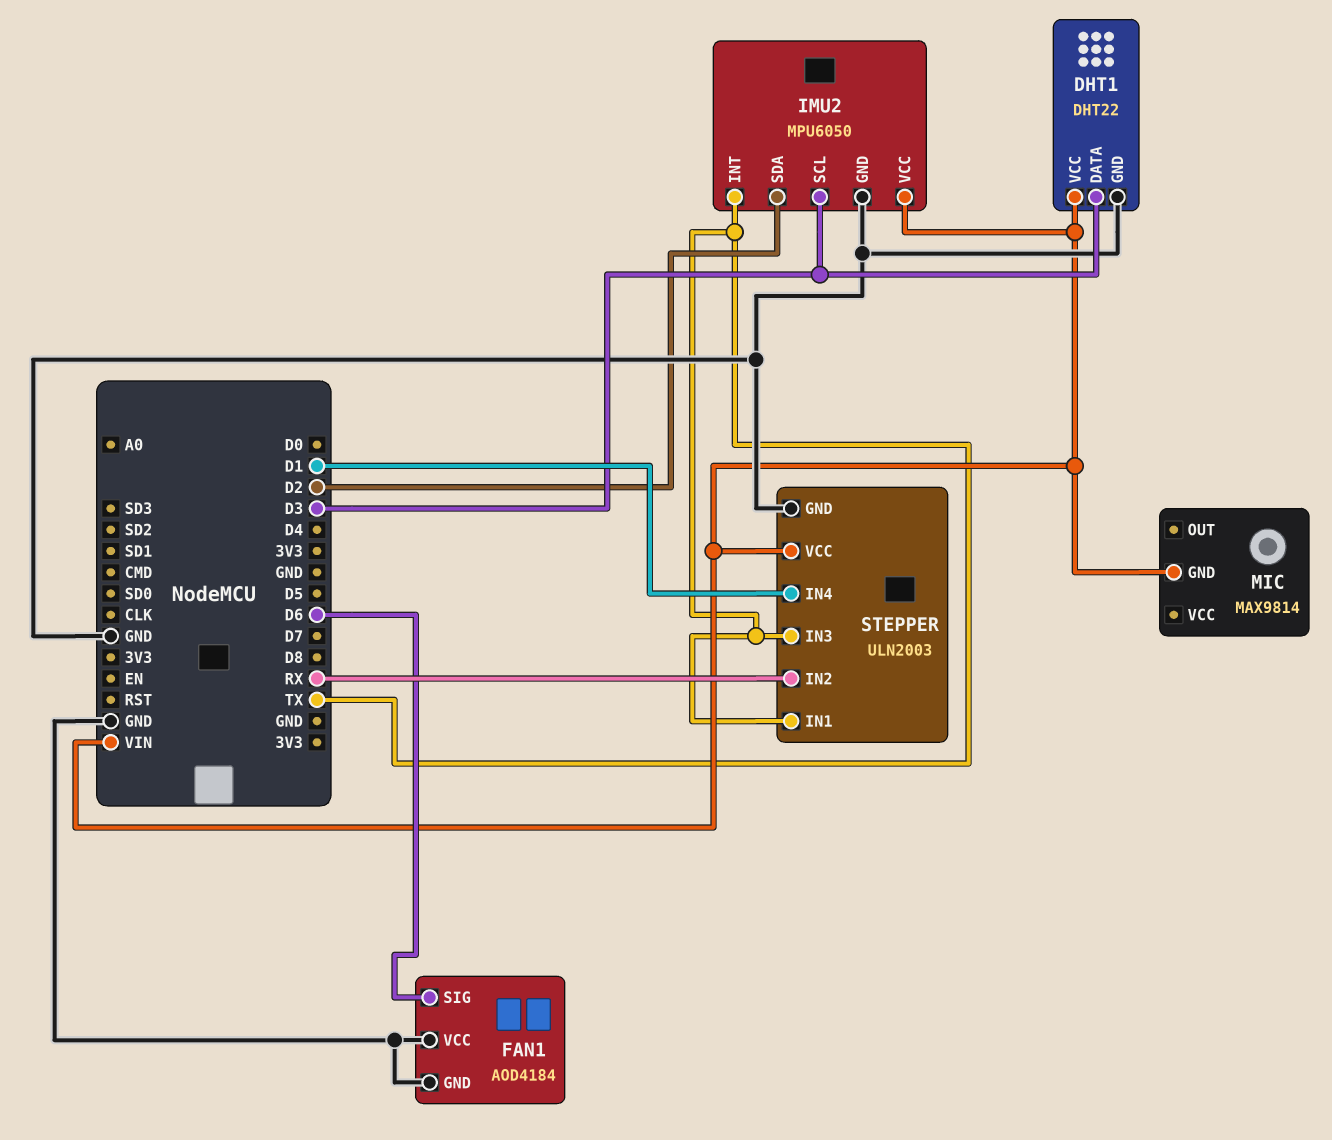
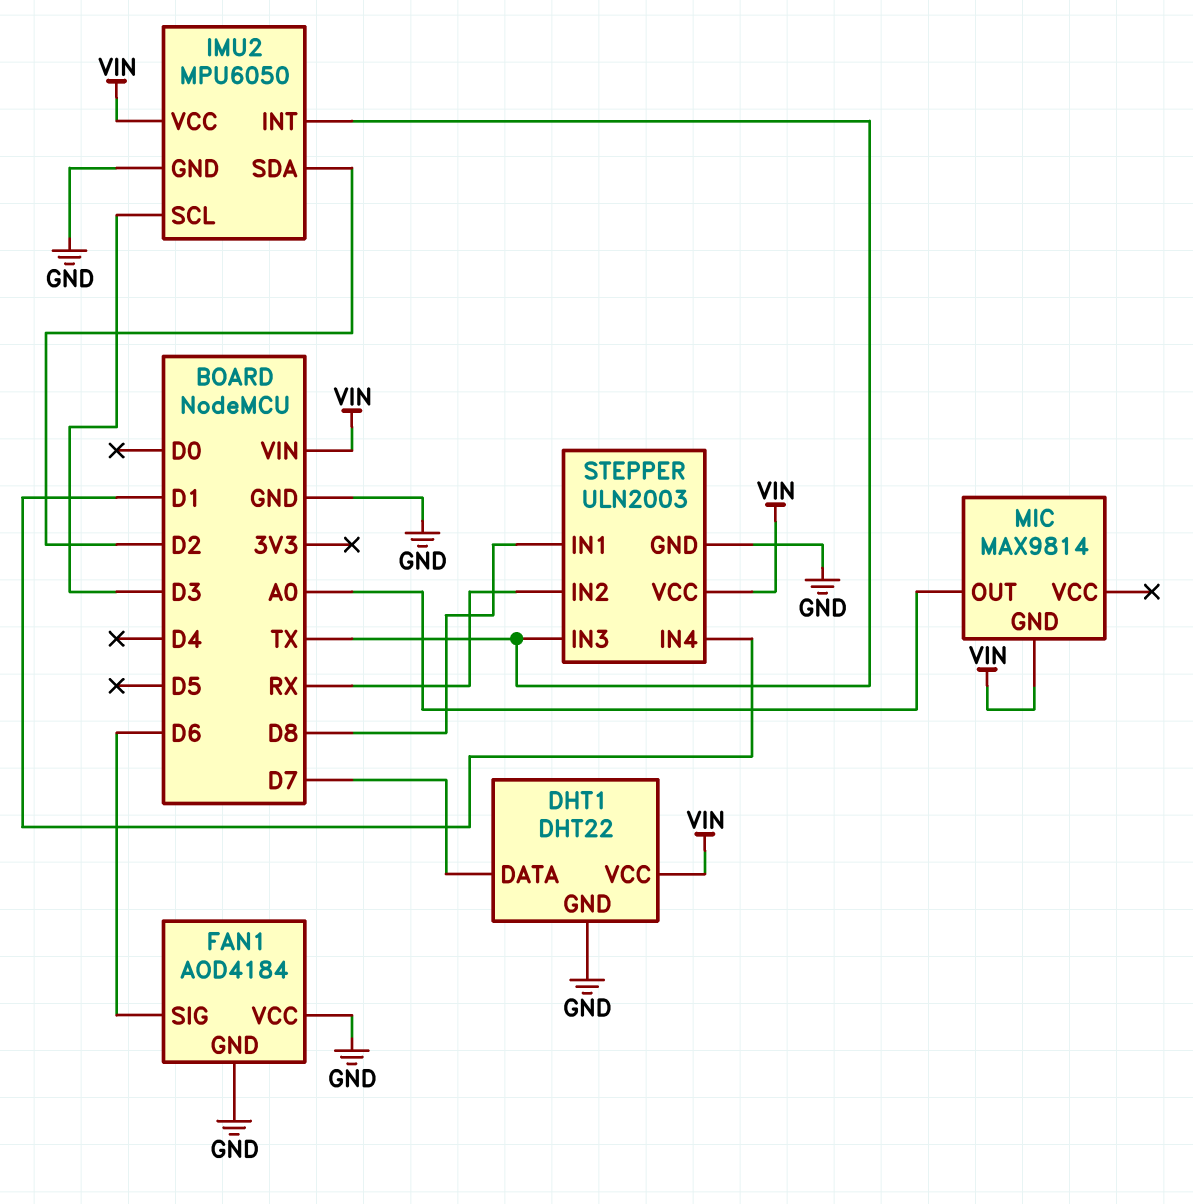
DHT1 pin DATA: D3 -> D7
MIC pin OUT: none -> A0
STEPPER pin IN1: TX -> D8

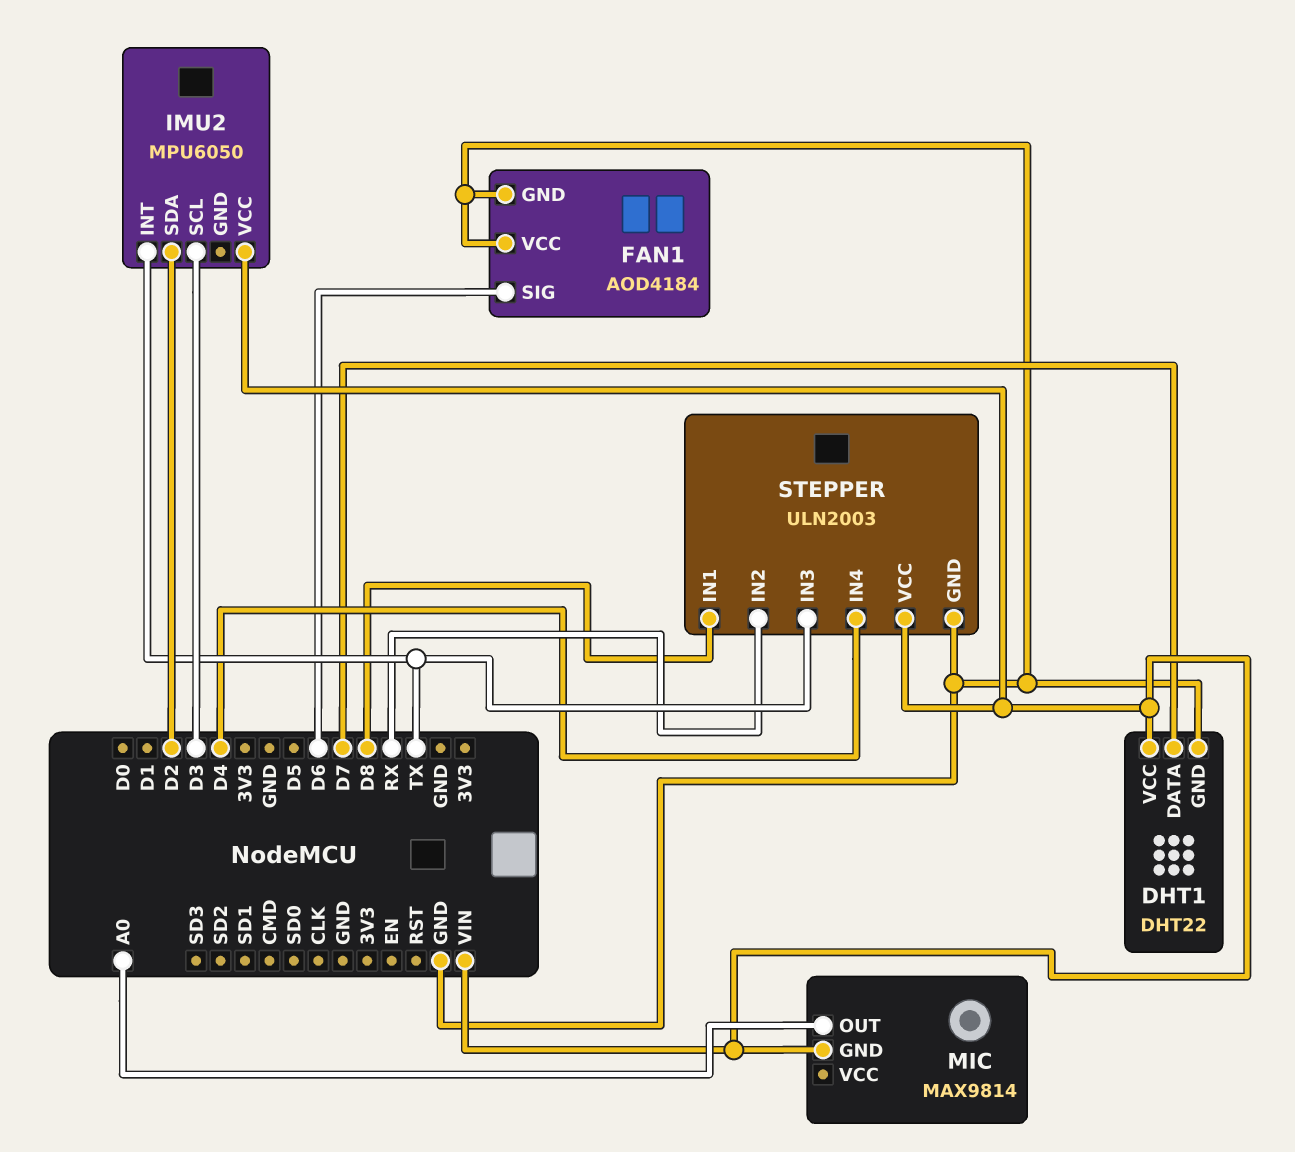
IMU2 pin GND: GND -> none
STEPPER pin IN4: D1 -> D4

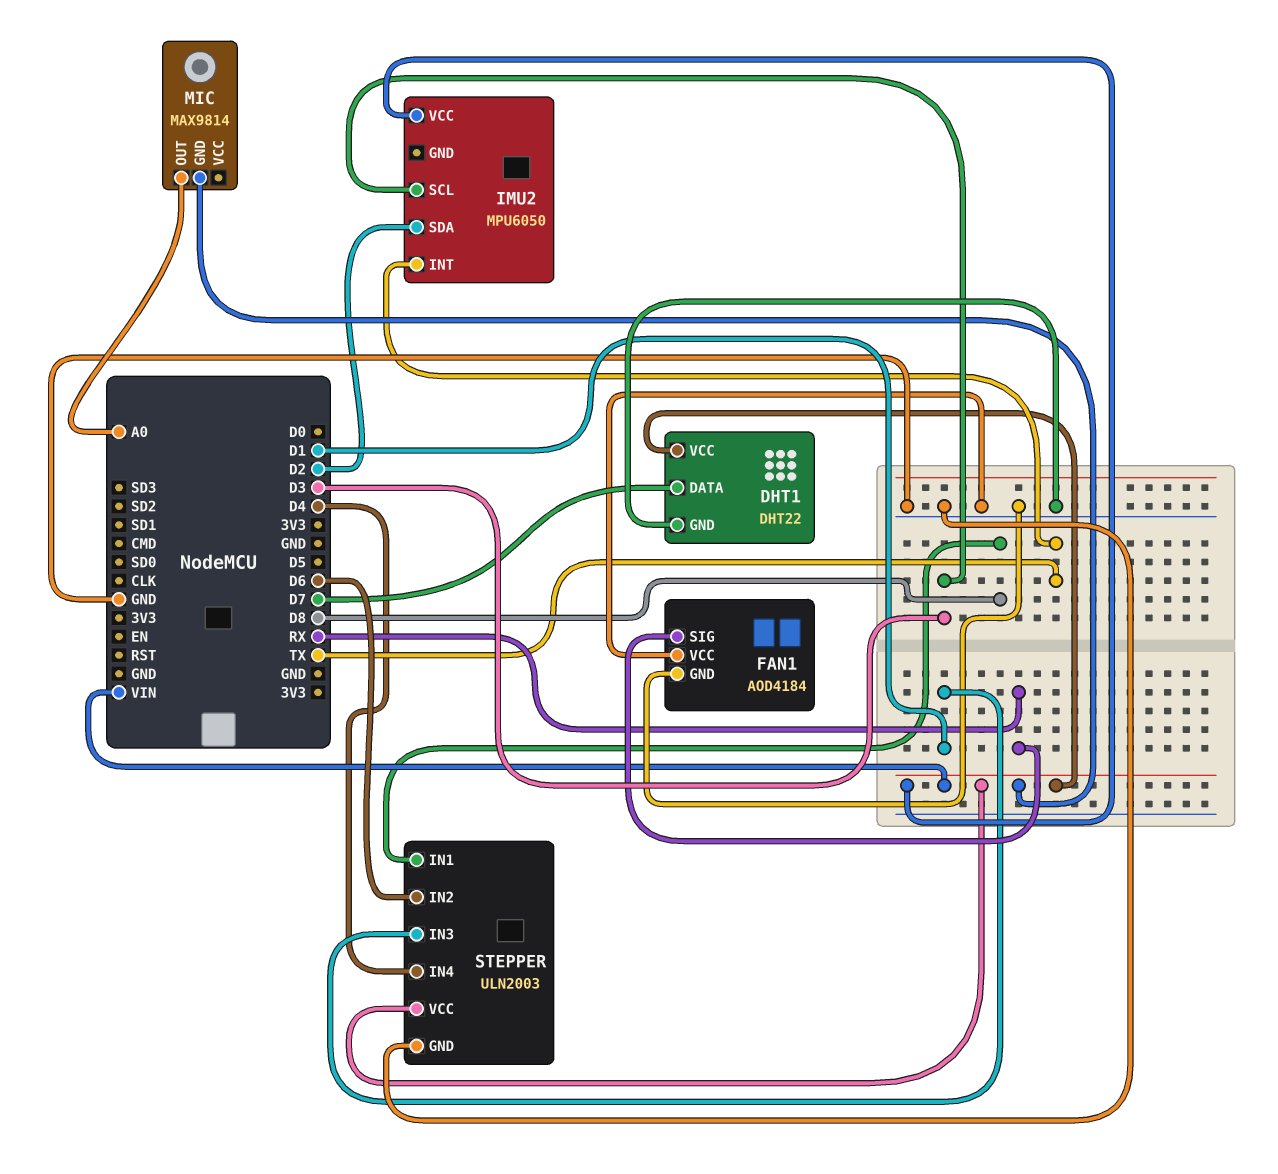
FAN1 pin SIG: D6 -> RX
STEPPER pin IN2: RX -> D6
STEPPER pin IN3: TX -> D1

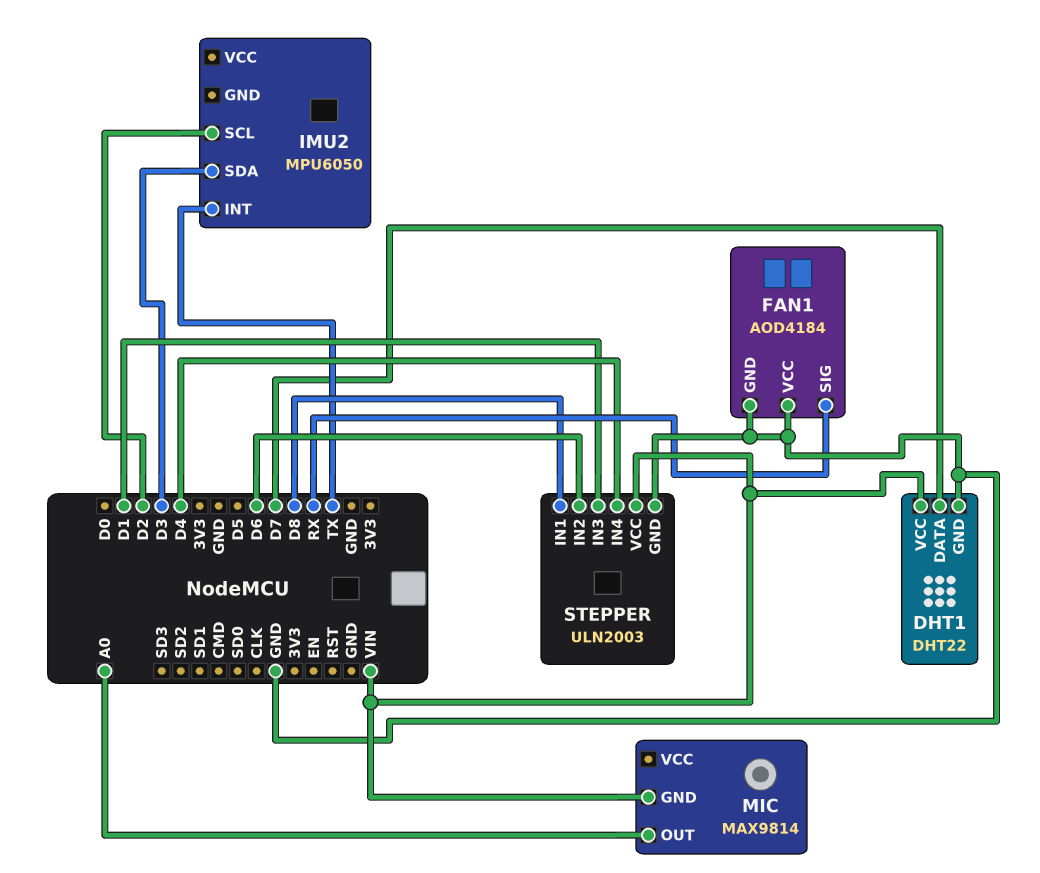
IMU2 pin SCL: D3 -> D2
IMU2 pin SDA: D2 -> D3
IMU2 pin VCC: VIN -> none

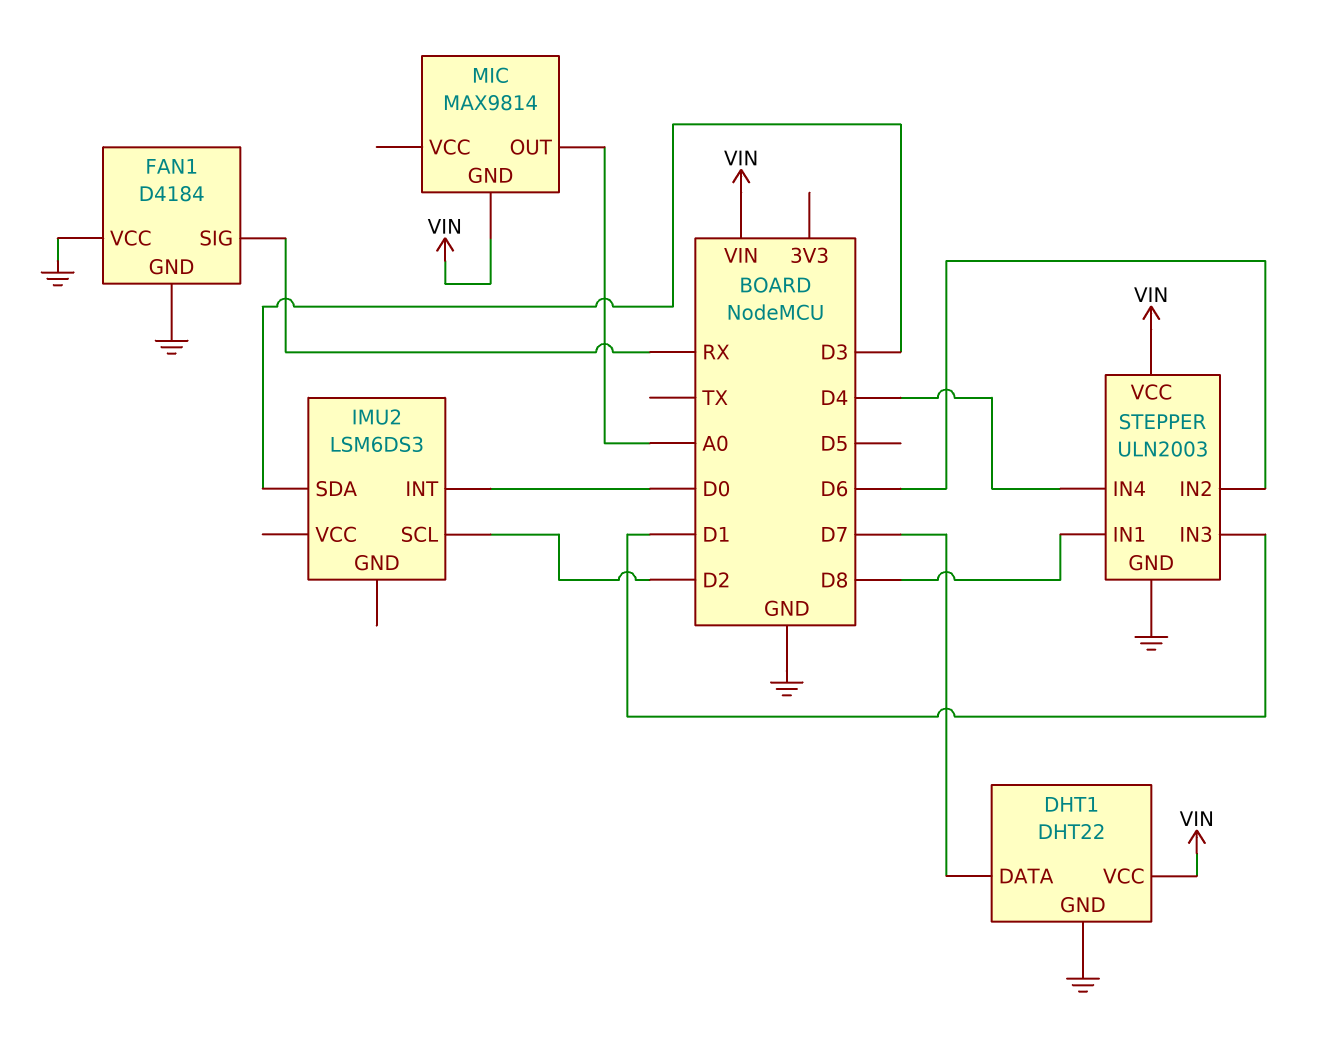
FAN1: AOD4184 -> D4184
IMU2: MPU6050 -> LSM6DS3
IMU2 pin INT: TX -> D0

